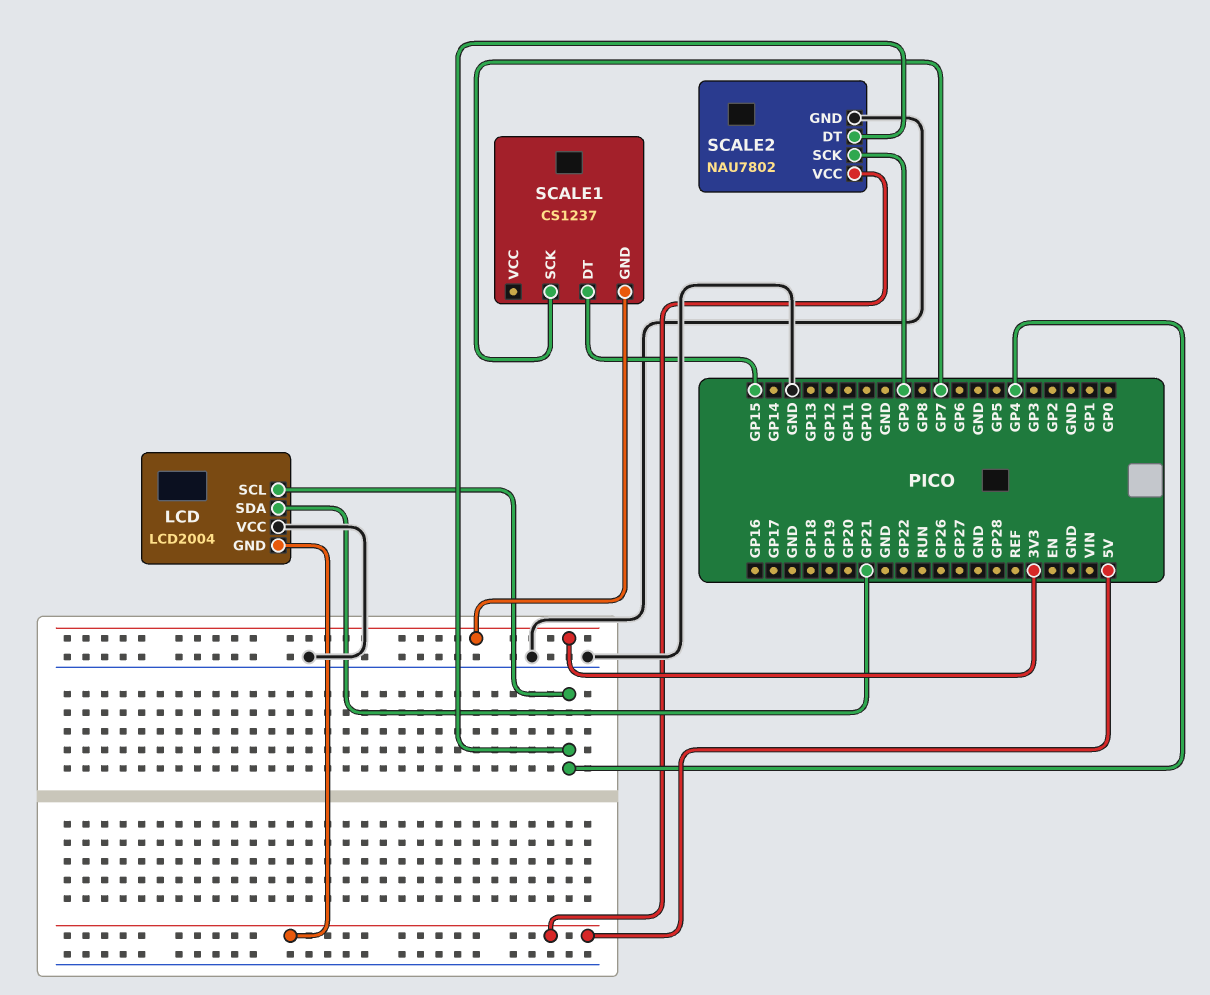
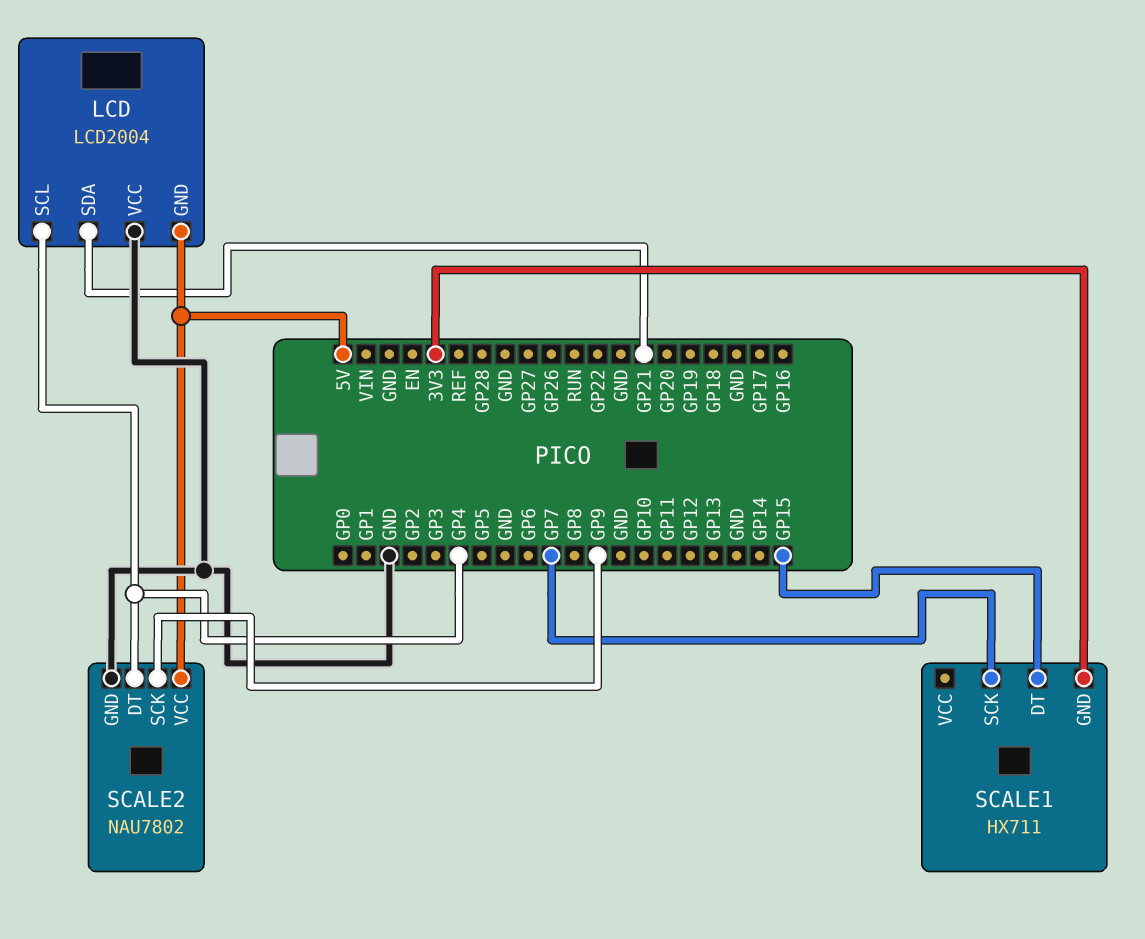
SCALE1: CS1237 -> HX711

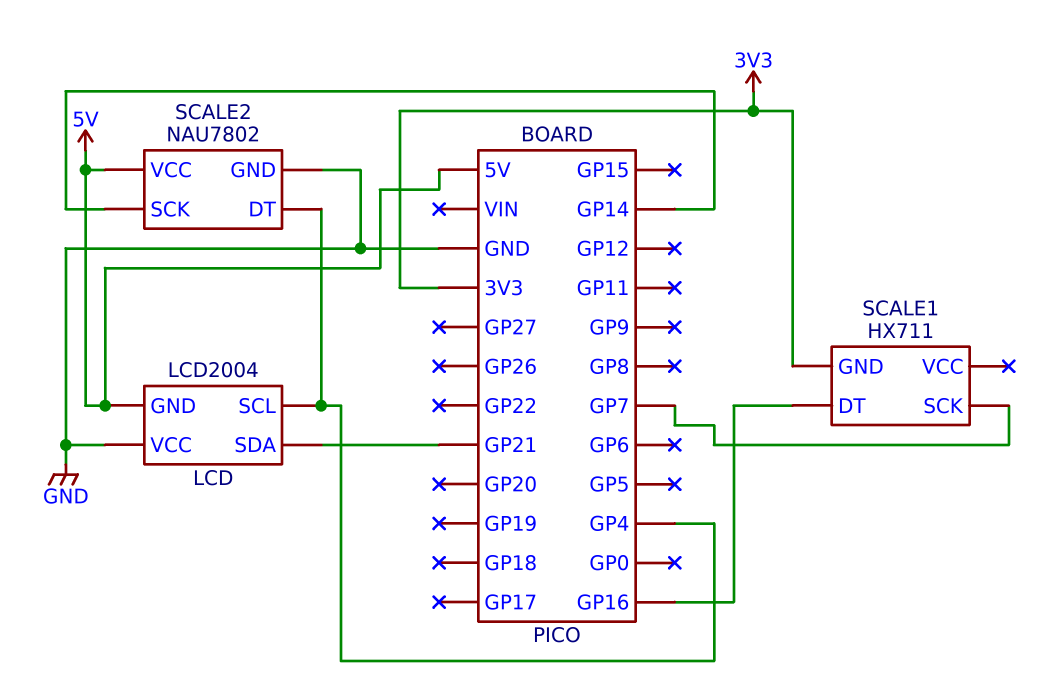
SCALE1 pin DT: GP15 -> GP16
SCALE2 pin SCK: GP9 -> GP14

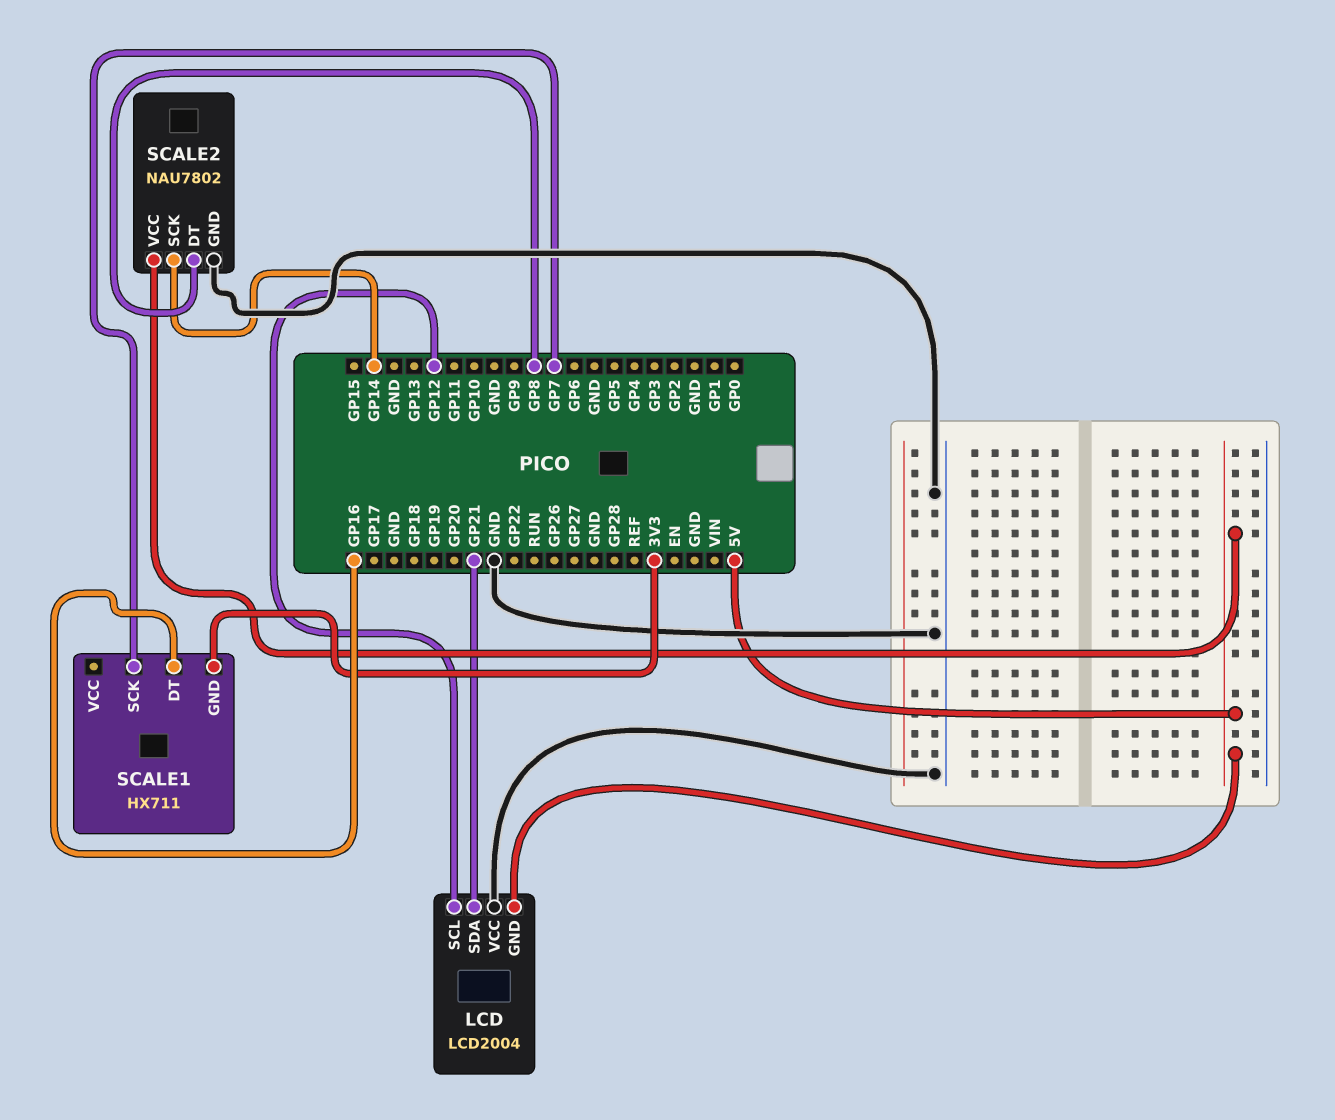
LCD pin SCL: GP4 -> GP12
SCALE2 pin DT: GP4 -> GP8

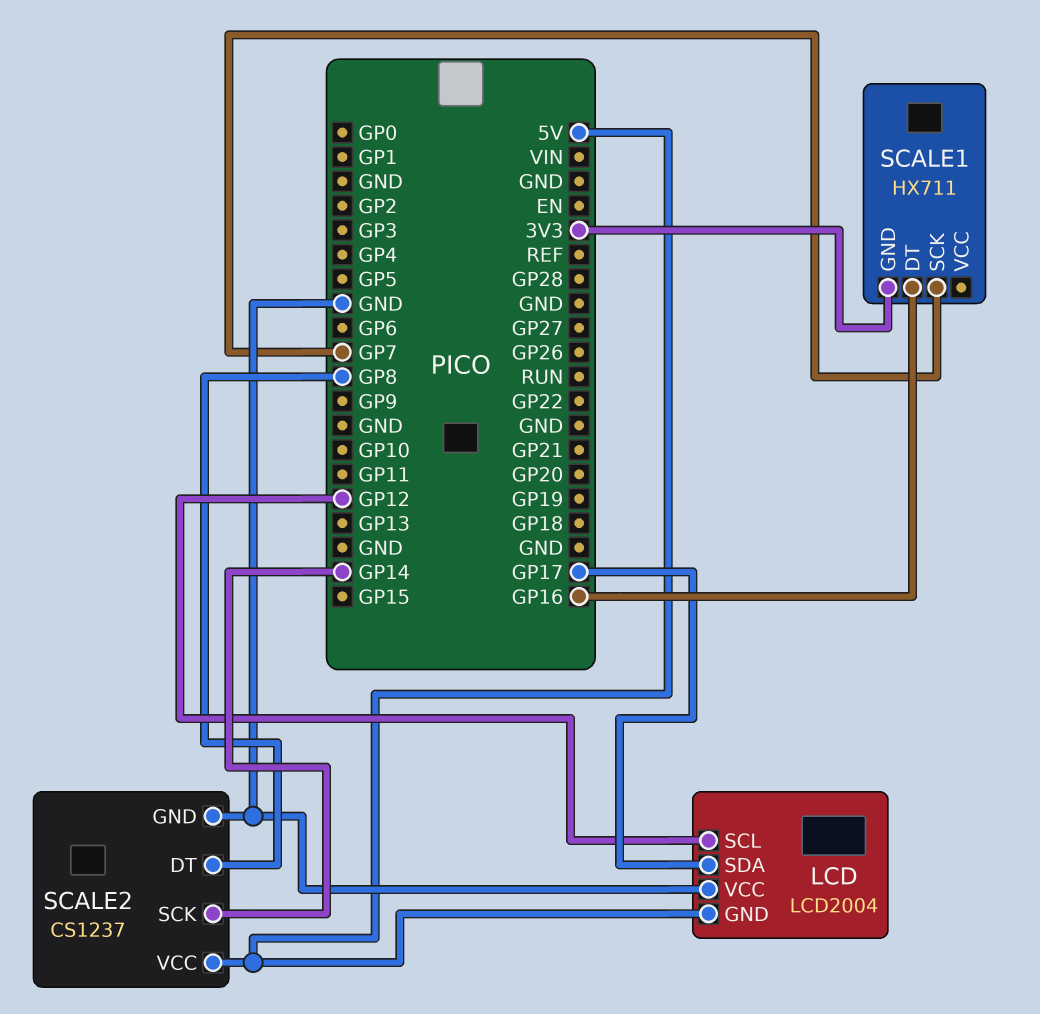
LCD pin SDA: GP21 -> GP17
SCALE2: NAU7802 -> CS1237

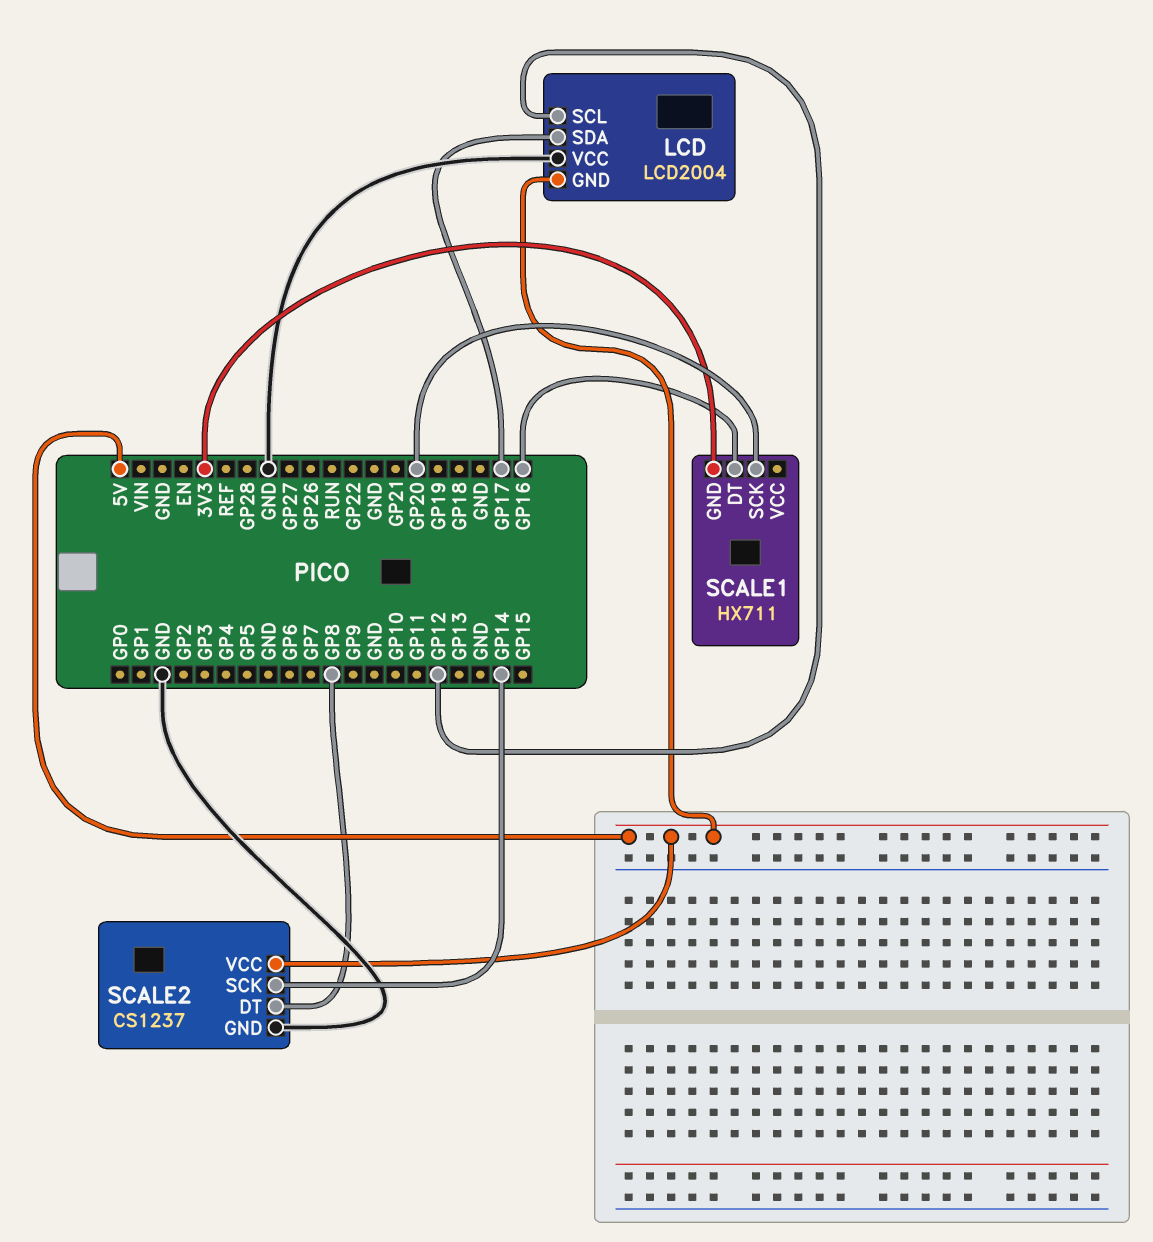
SCALE1 pin SCK: GP7 -> GP20

